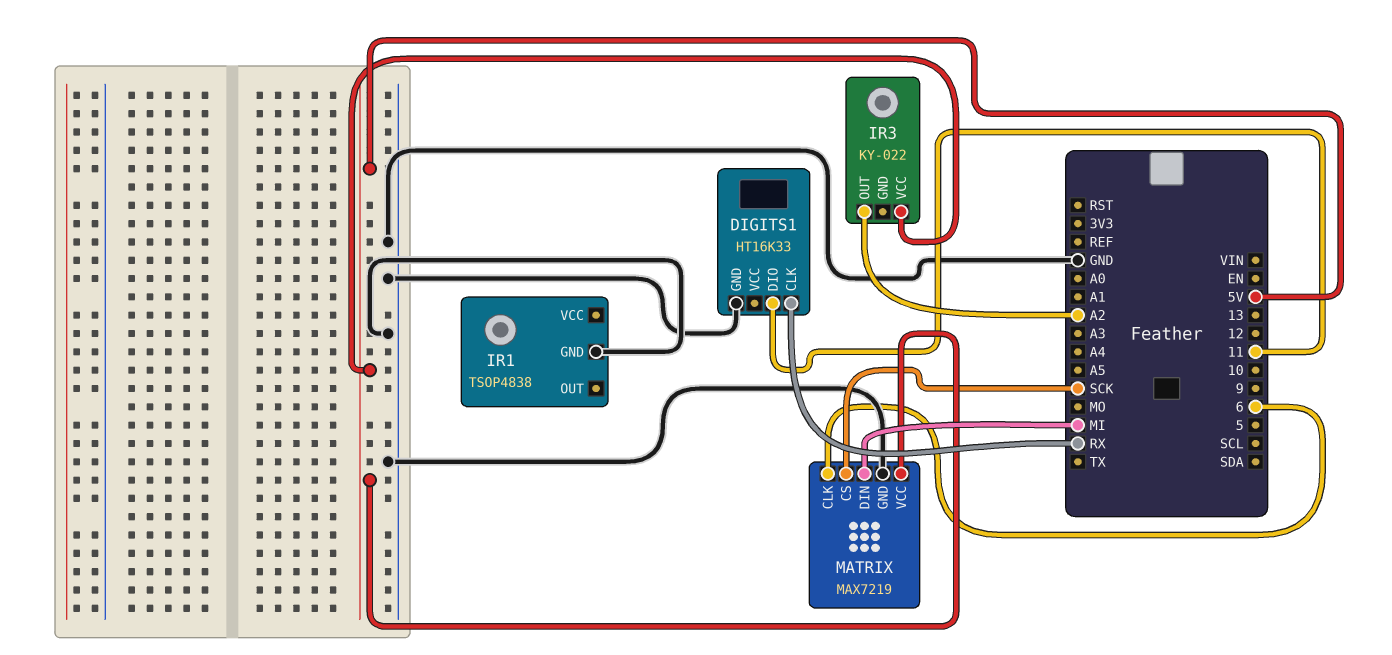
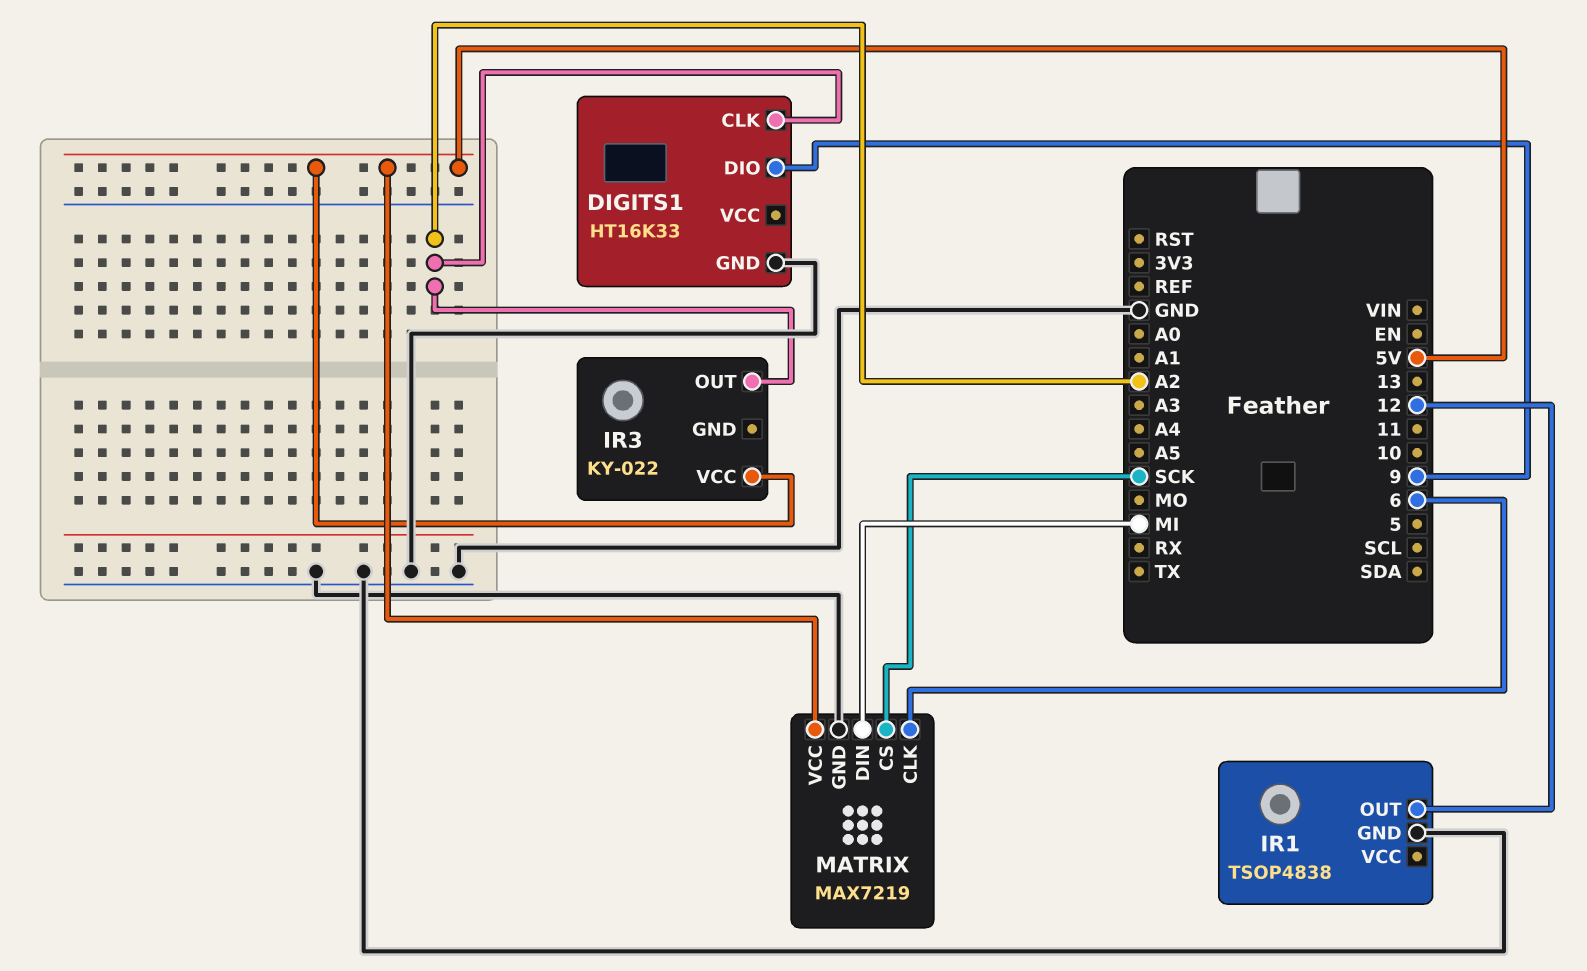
DIGITS1 pin CLK: RX -> A2
DIGITS1 pin DIO: 11 -> 9
IR1 pin OUT: none -> 12

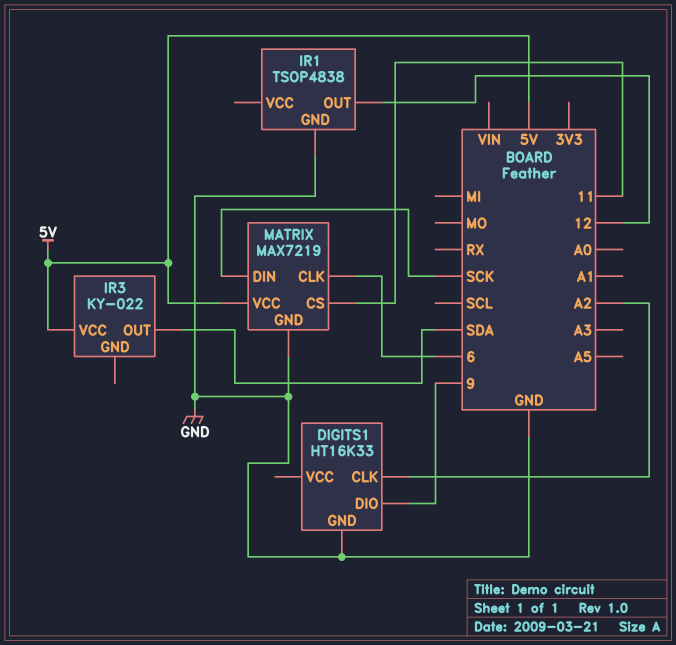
IR3 pin OUT: A2 -> SDA
MATRIX pin CS: SCK -> 11
MATRIX pin DIN: MI -> SCK

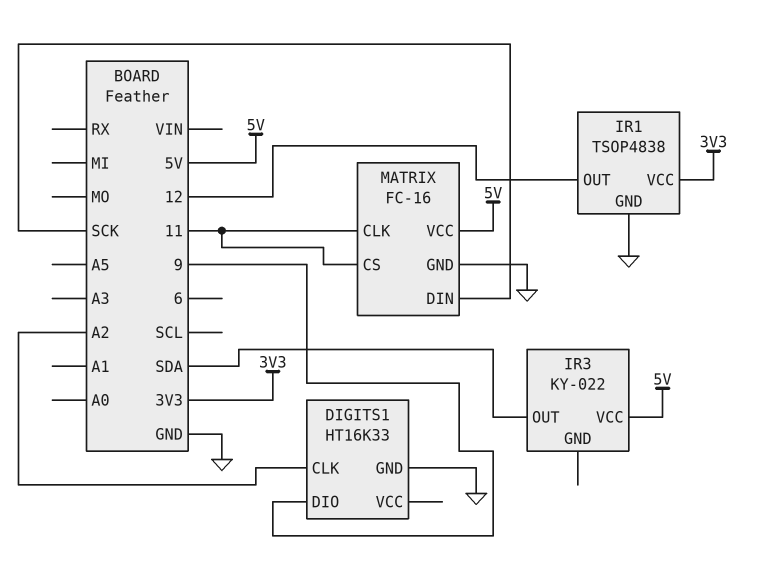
IR1 pin VCC: none -> 3V3
MATRIX: MAX7219 -> FC-16
MATRIX pin CLK: 6 -> 11

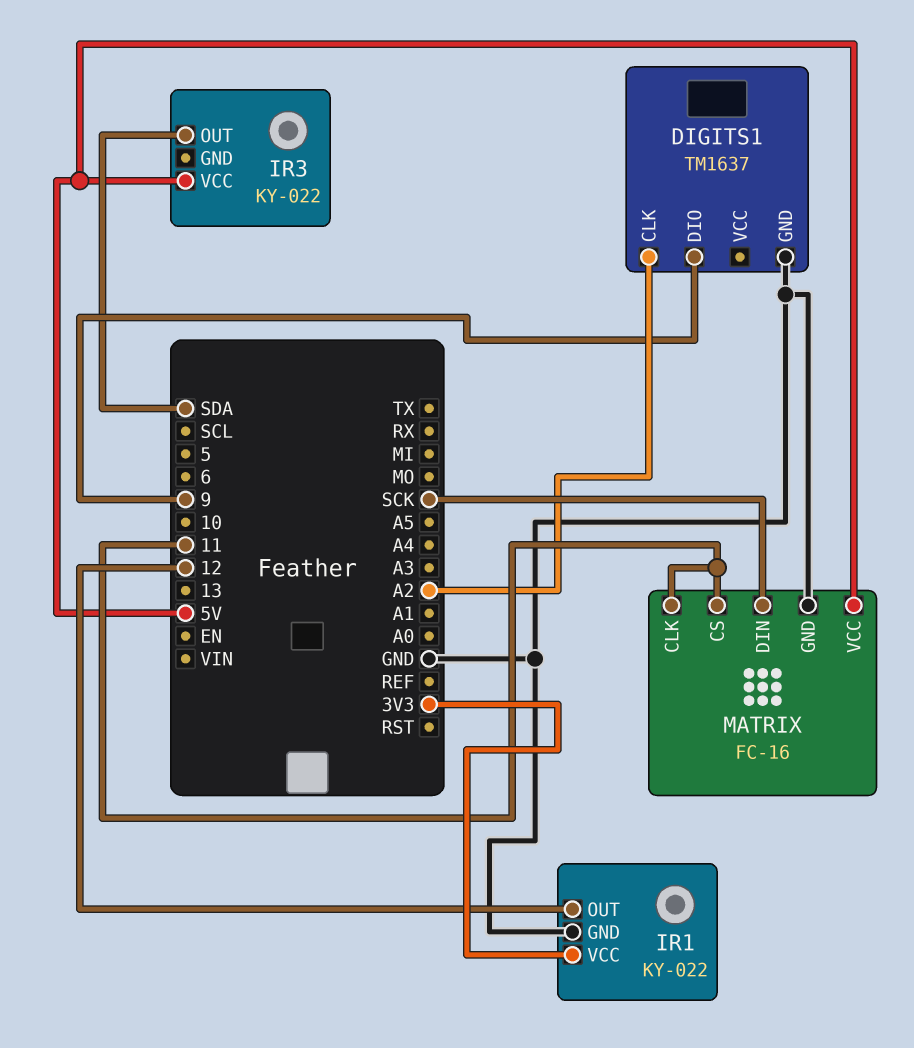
DIGITS1: HT16K33 -> TM1637
IR1: TSOP4838 -> KY-022

